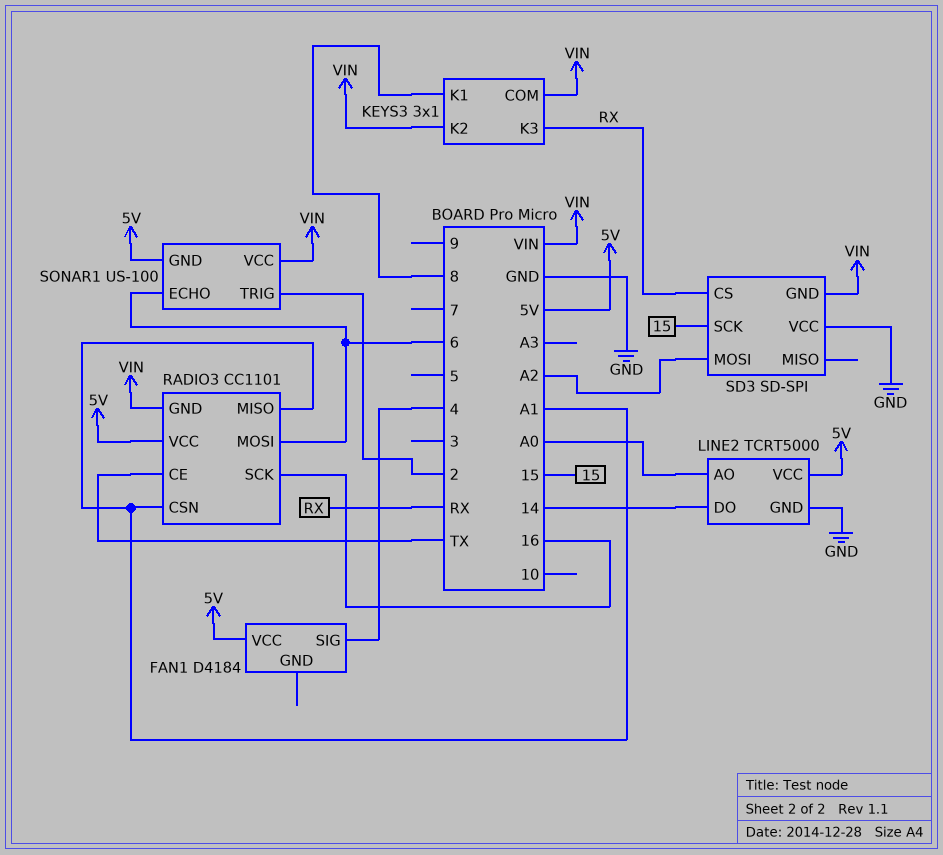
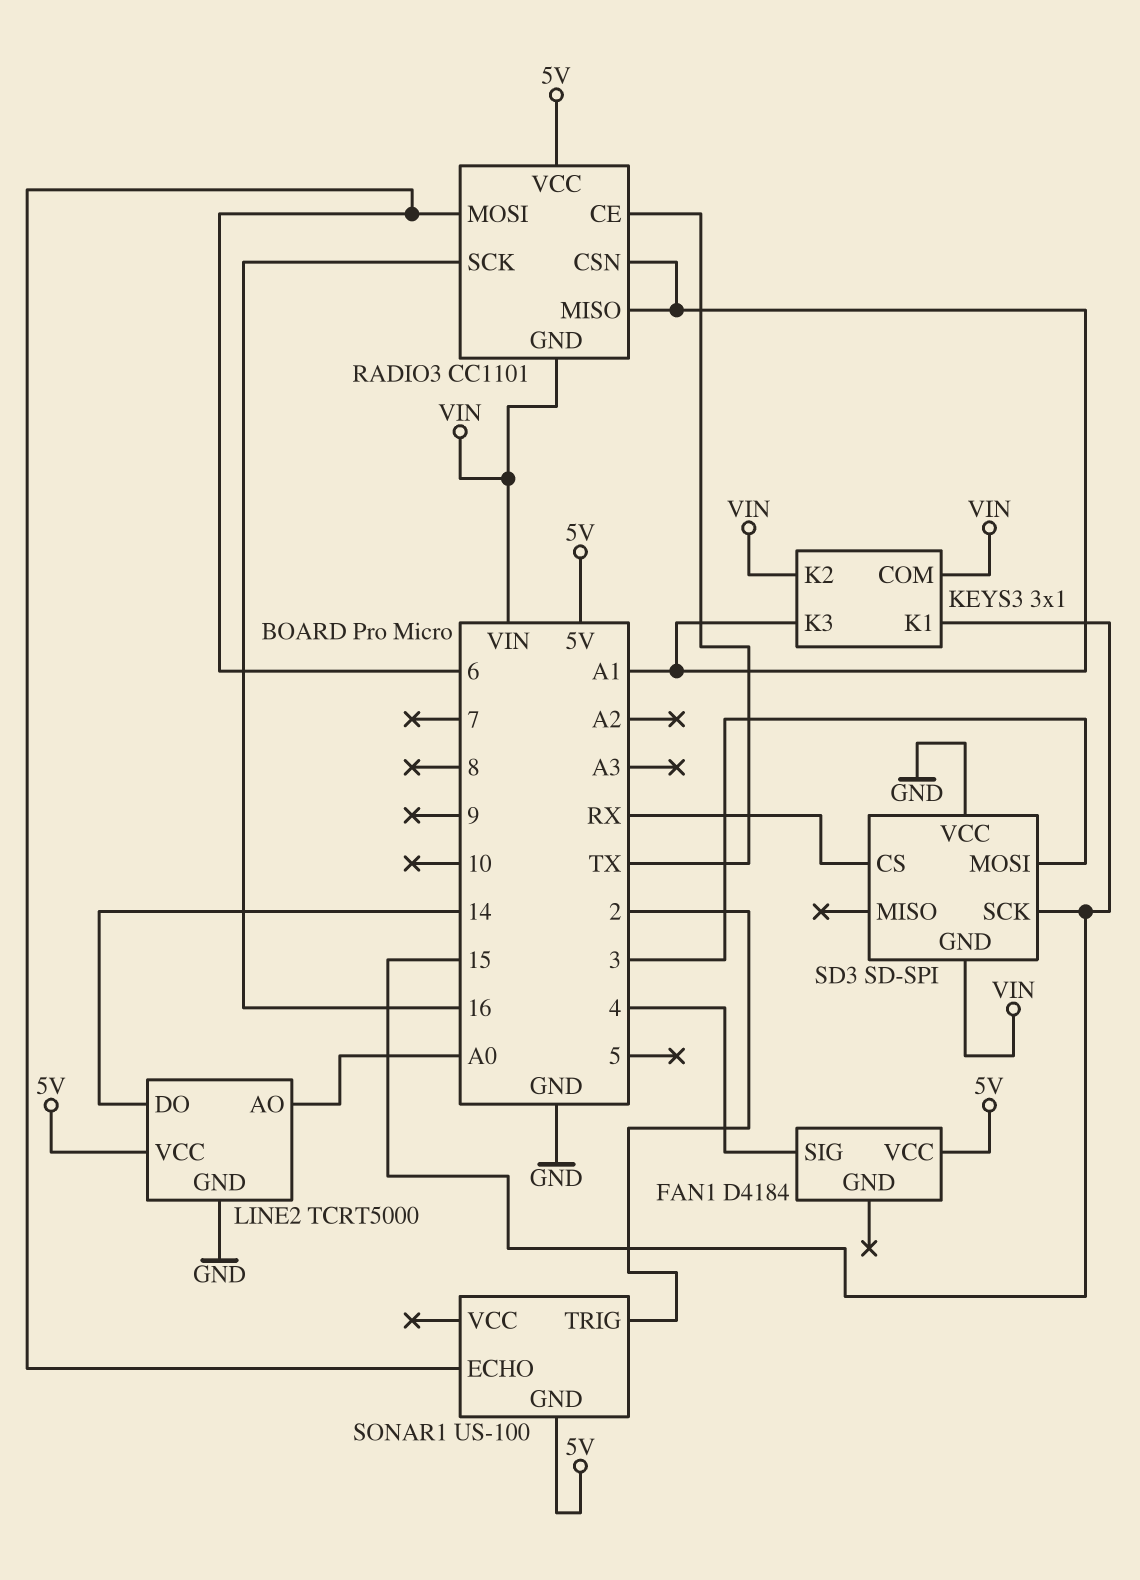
KEYS3 pin K1: 8 -> 15
KEYS3 pin K3: RX -> A1
SD3 pin MOSI: A2 -> 3
SONAR1 pin VCC: VIN -> none

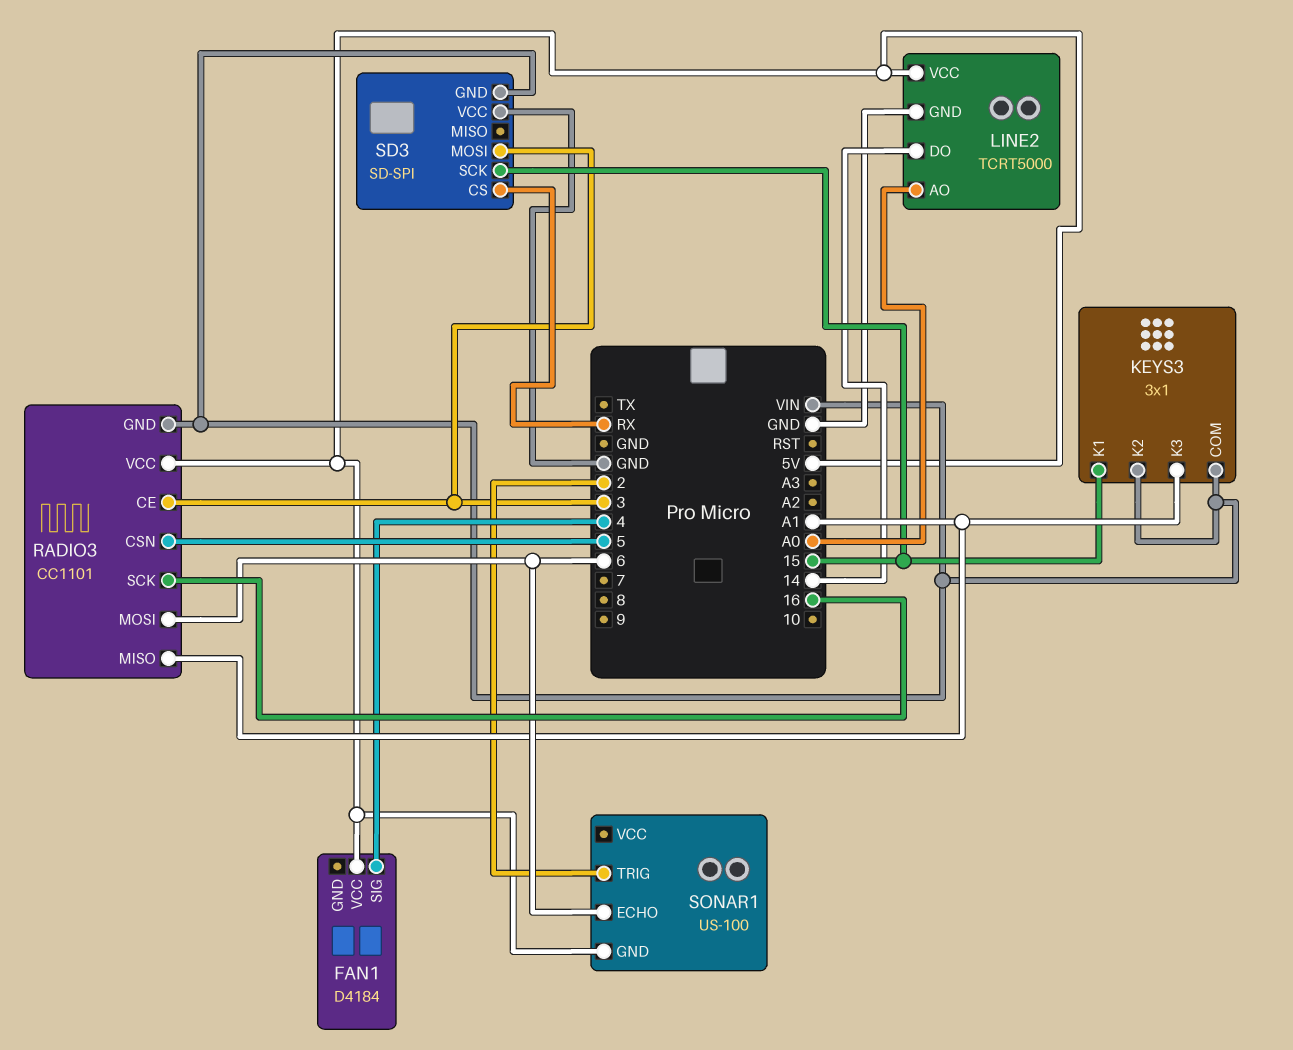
RADIO3 pin CE: TX -> 3
RADIO3 pin CSN: A1 -> 5

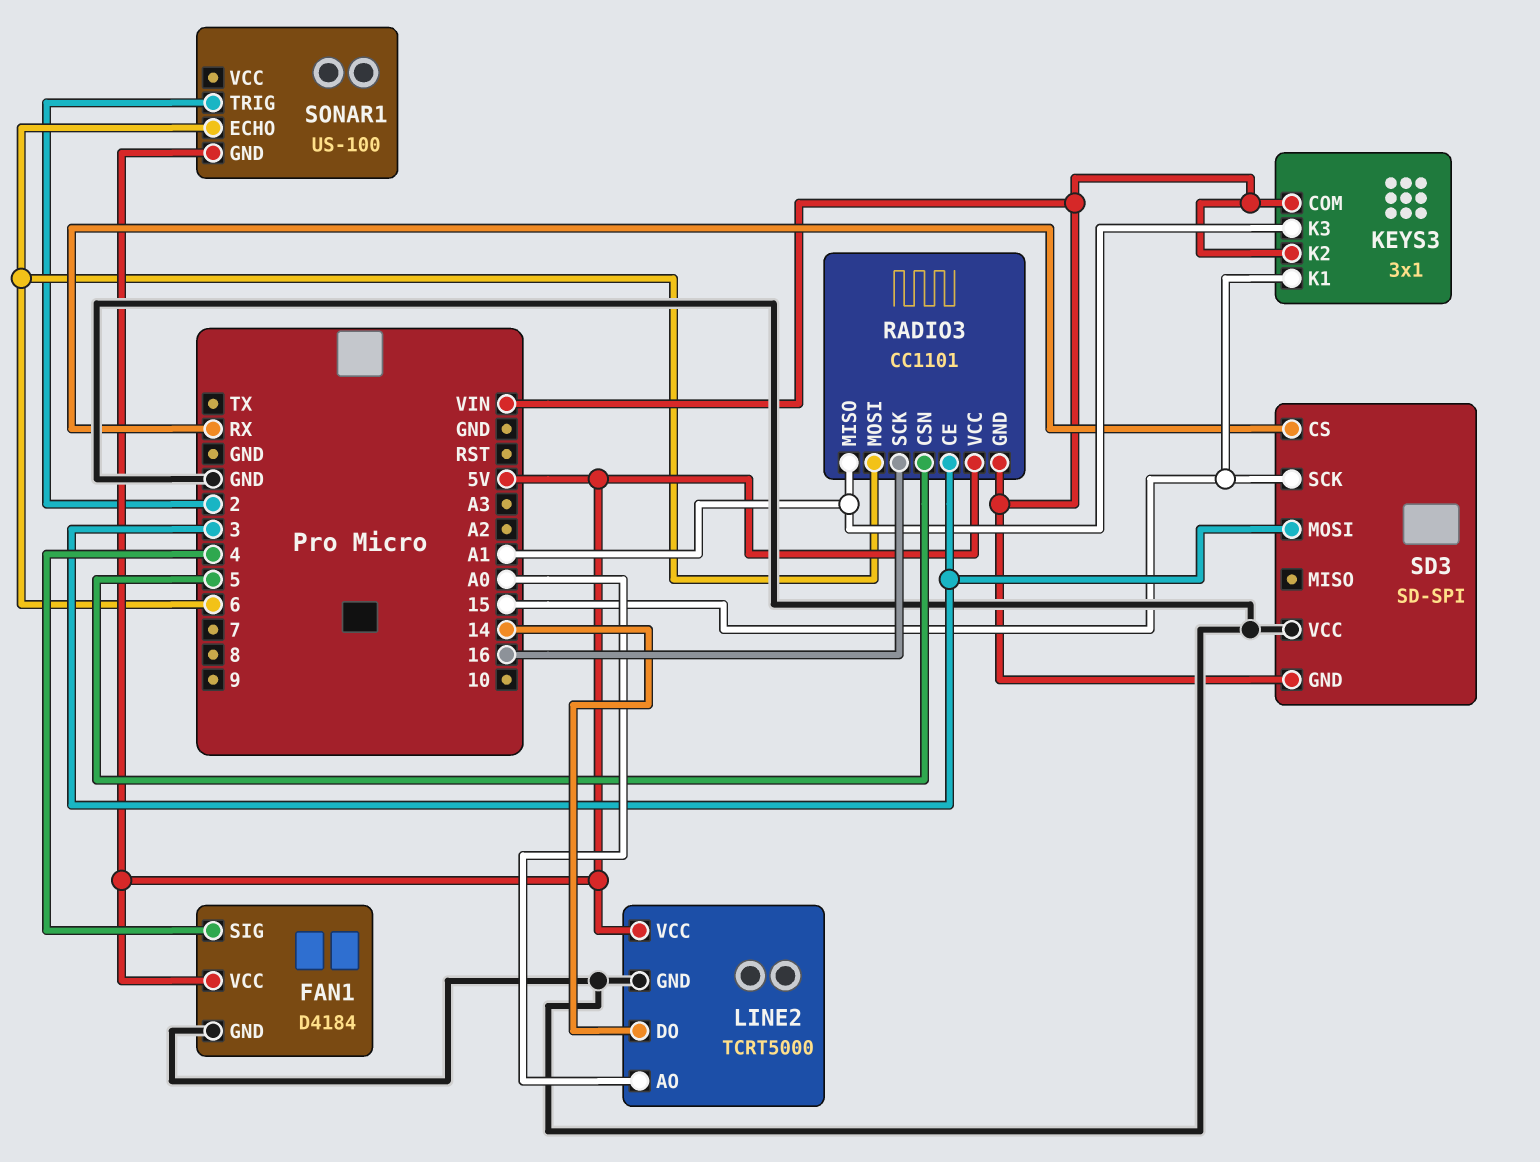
FAN1 pin GND: none -> GND

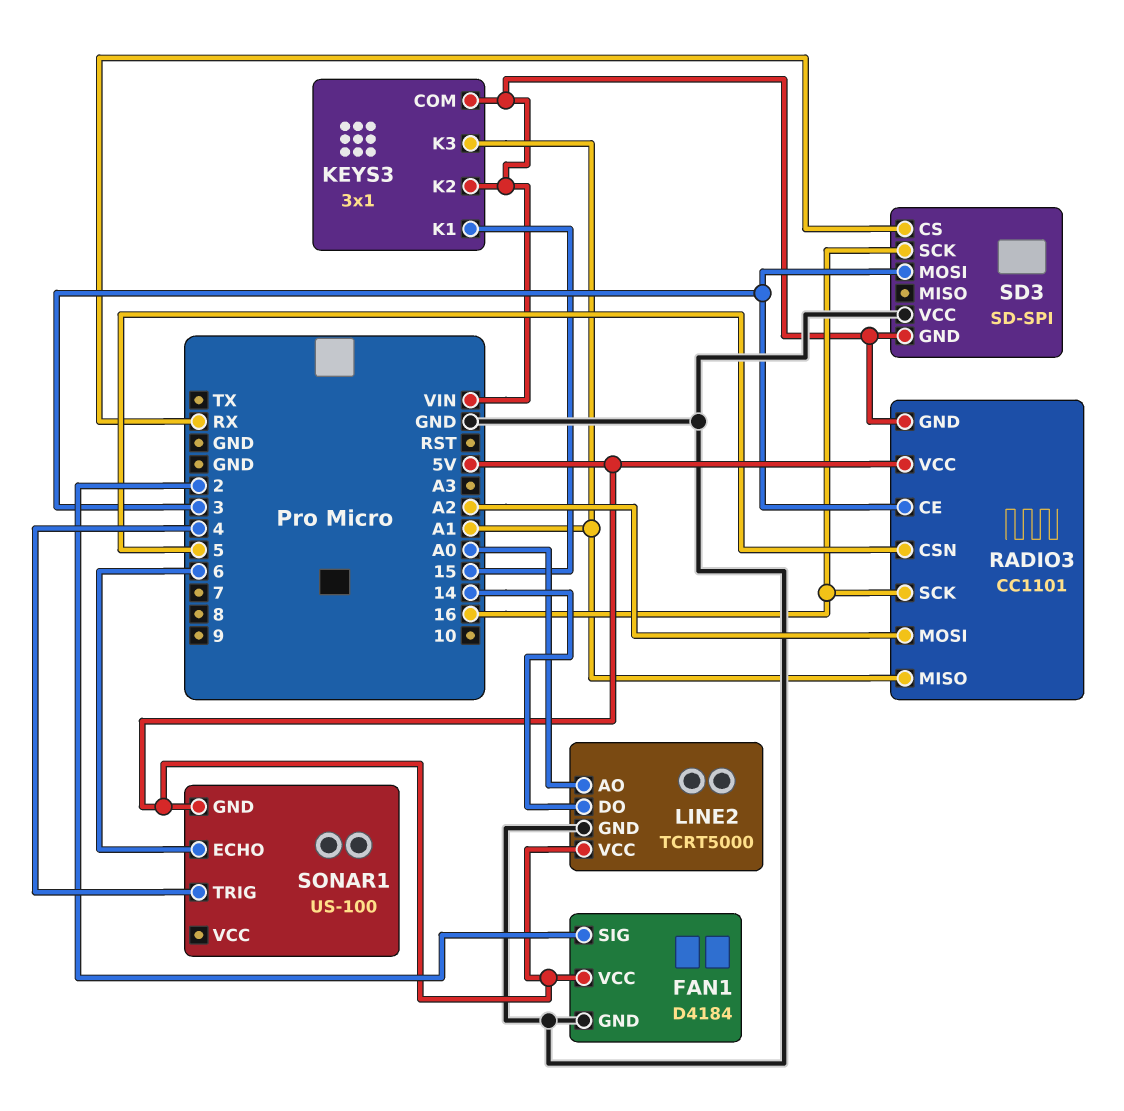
FAN1 pin SIG: 4 -> 2
RADIO3 pin MOSI: 6 -> A2
SD3 pin SCK: 15 -> 16
SONAR1 pin TRIG: 2 -> 4

